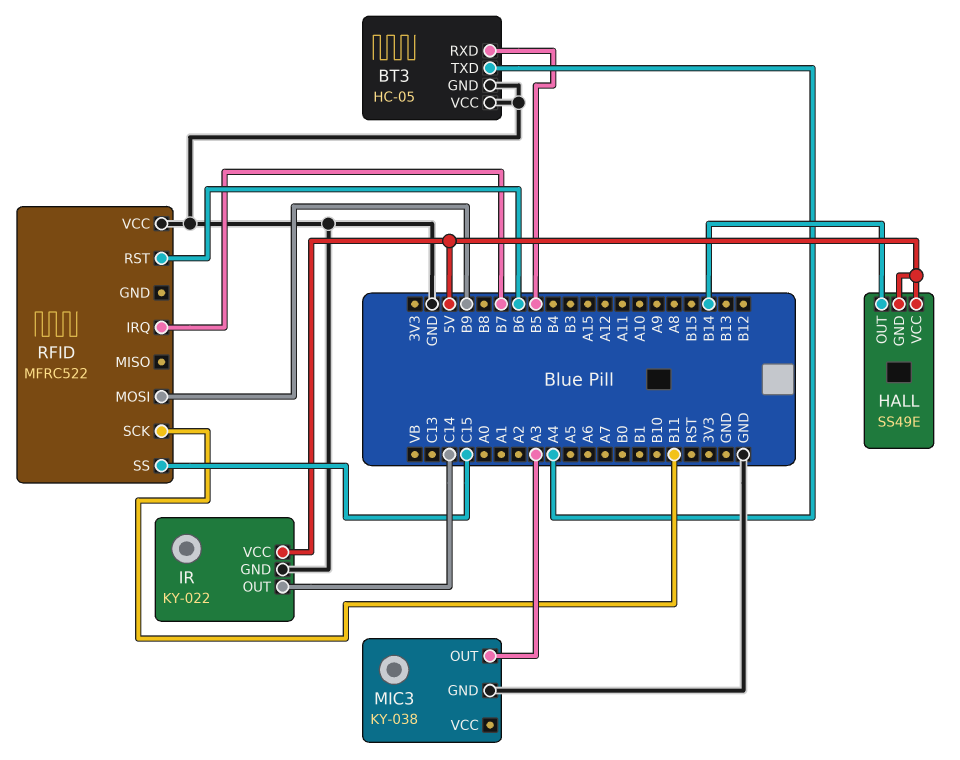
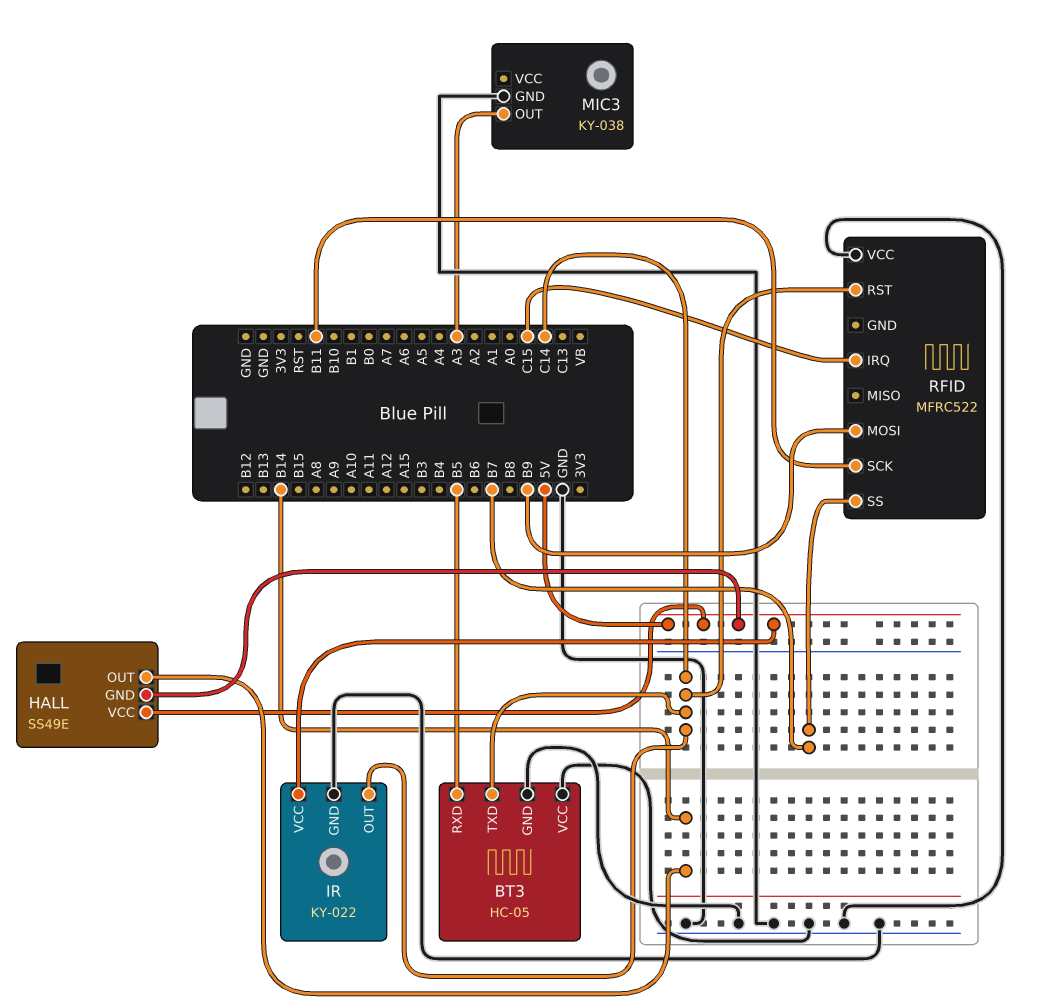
BT3 pin TXD: A4 -> C14
RFID pin IRQ: B7 -> C15
RFID pin RST: B6 -> C14
RFID pin SS: C15 -> B7

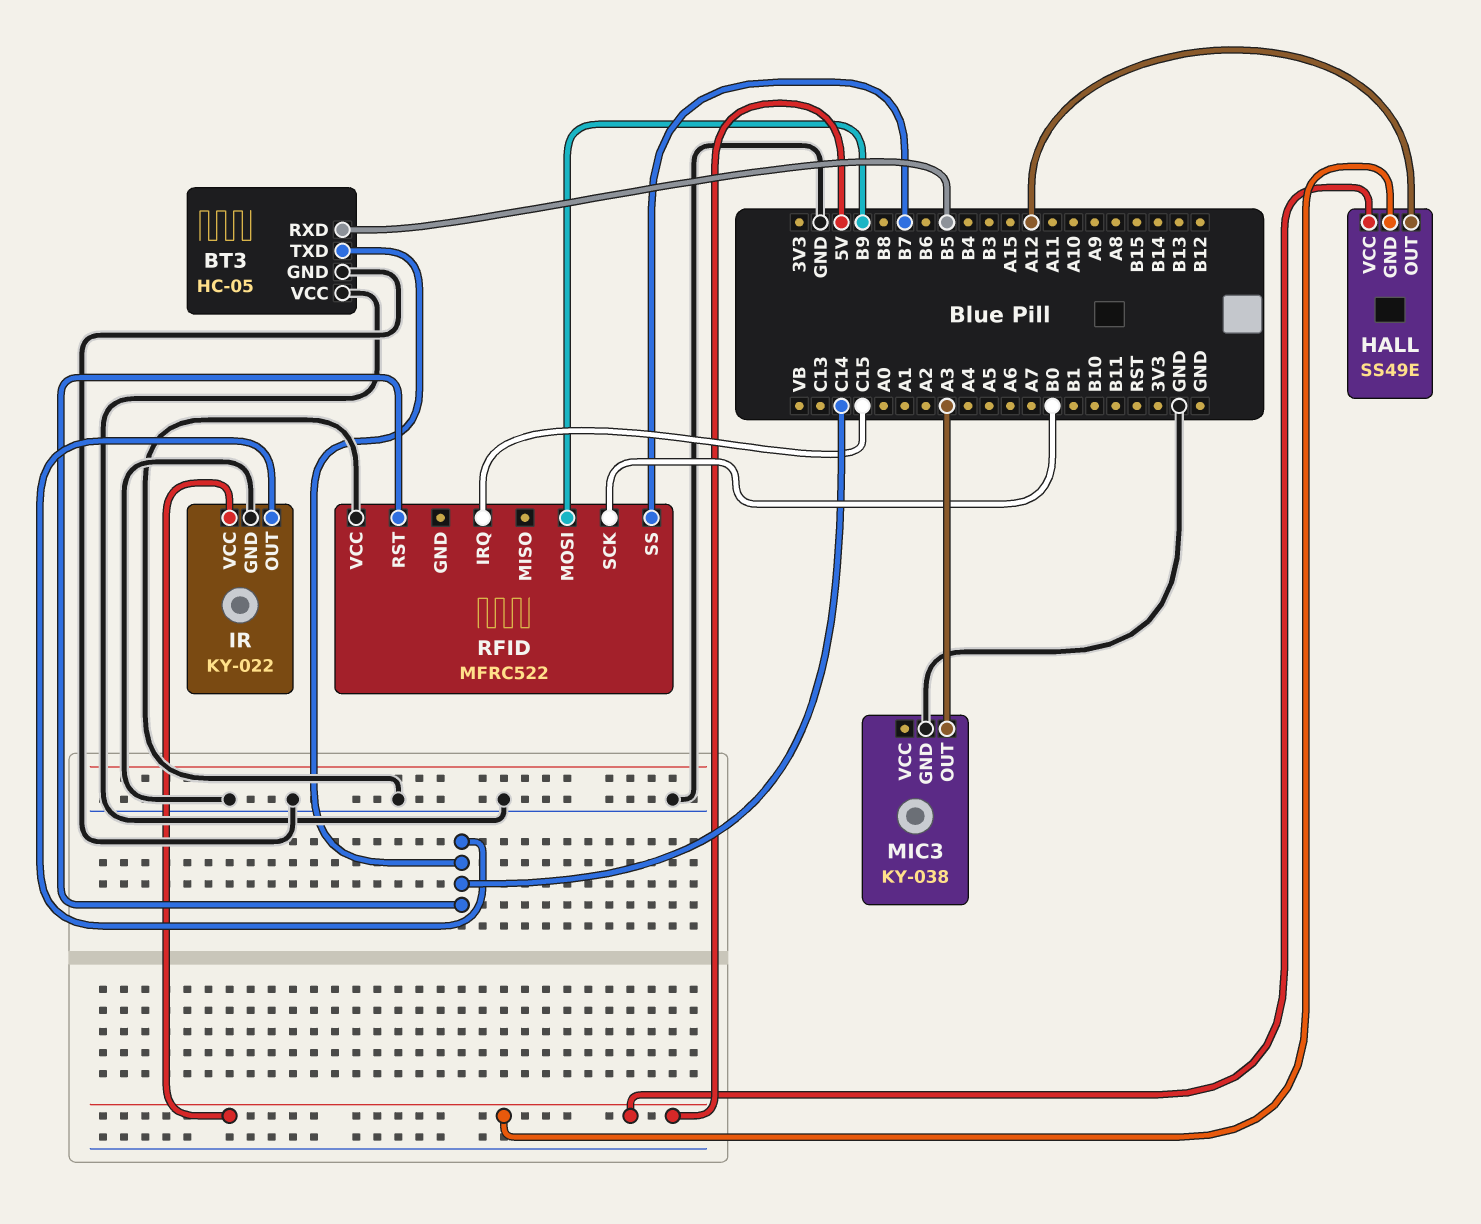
HALL pin OUT: B14 -> A12
RFID pin SCK: B11 -> B0

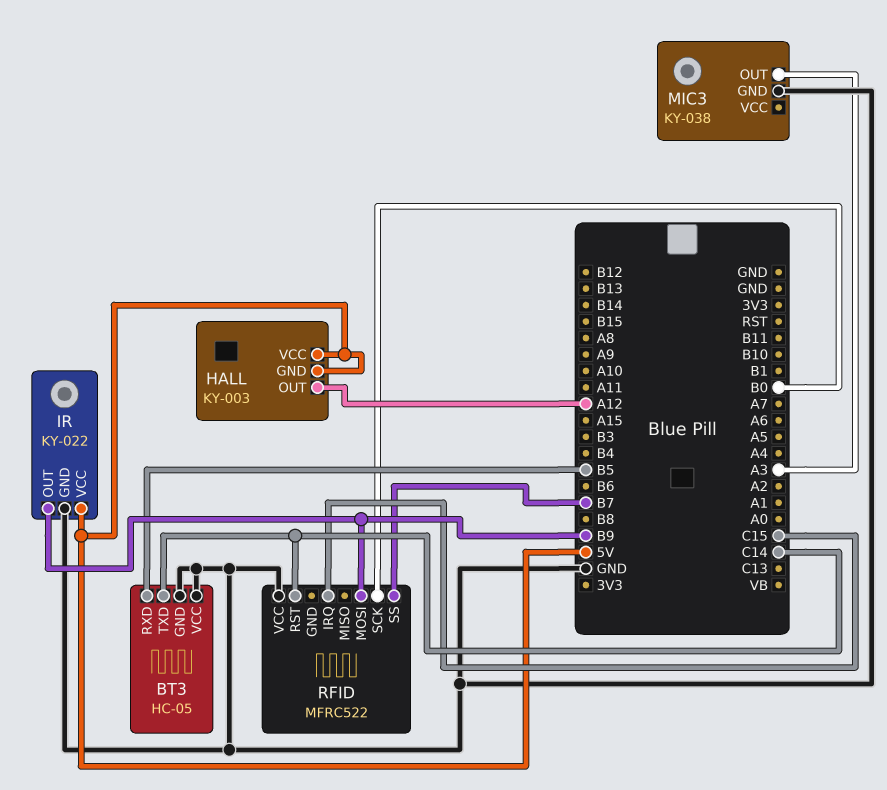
HALL: SS49E -> KY-003
IR pin OUT: C14 -> B9

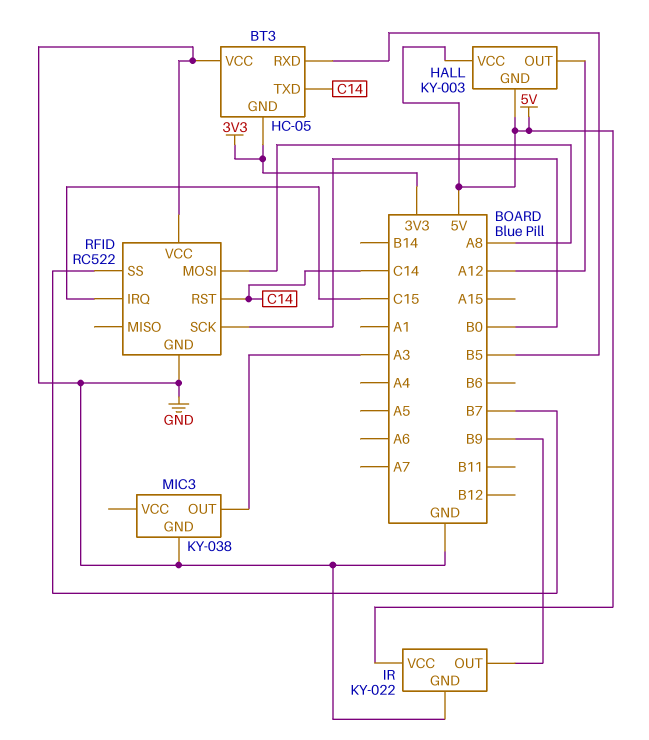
BT3 pin GND: GND -> 3V3
RFID: MFRC522 -> RC522
RFID pin GND: none -> GND
RFID pin MOSI: B9 -> A8

